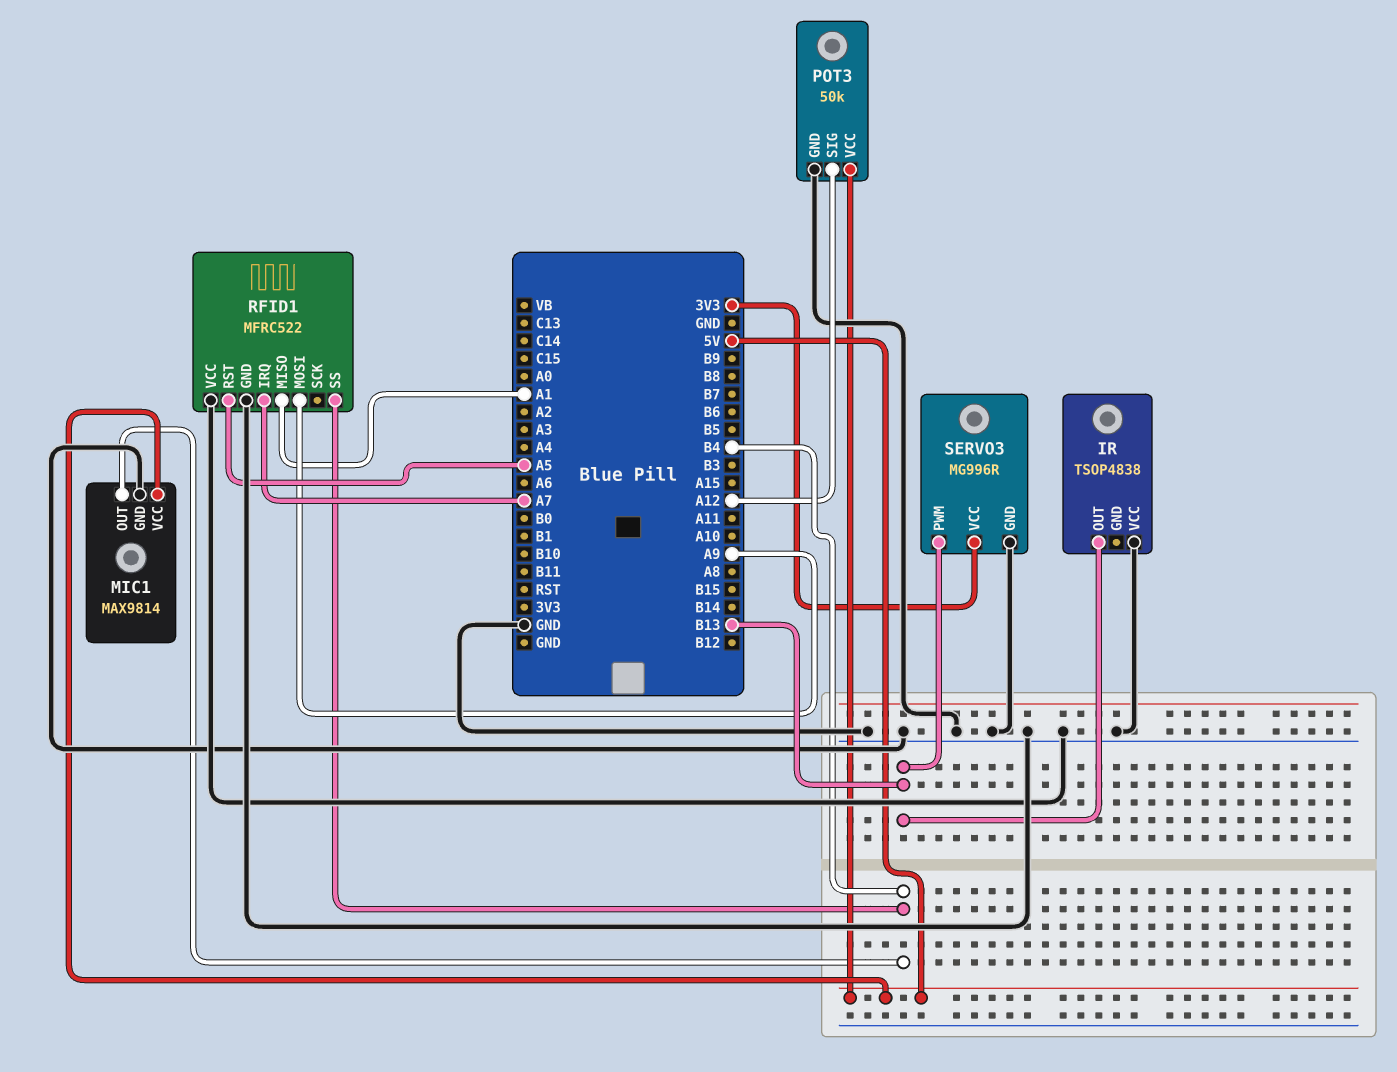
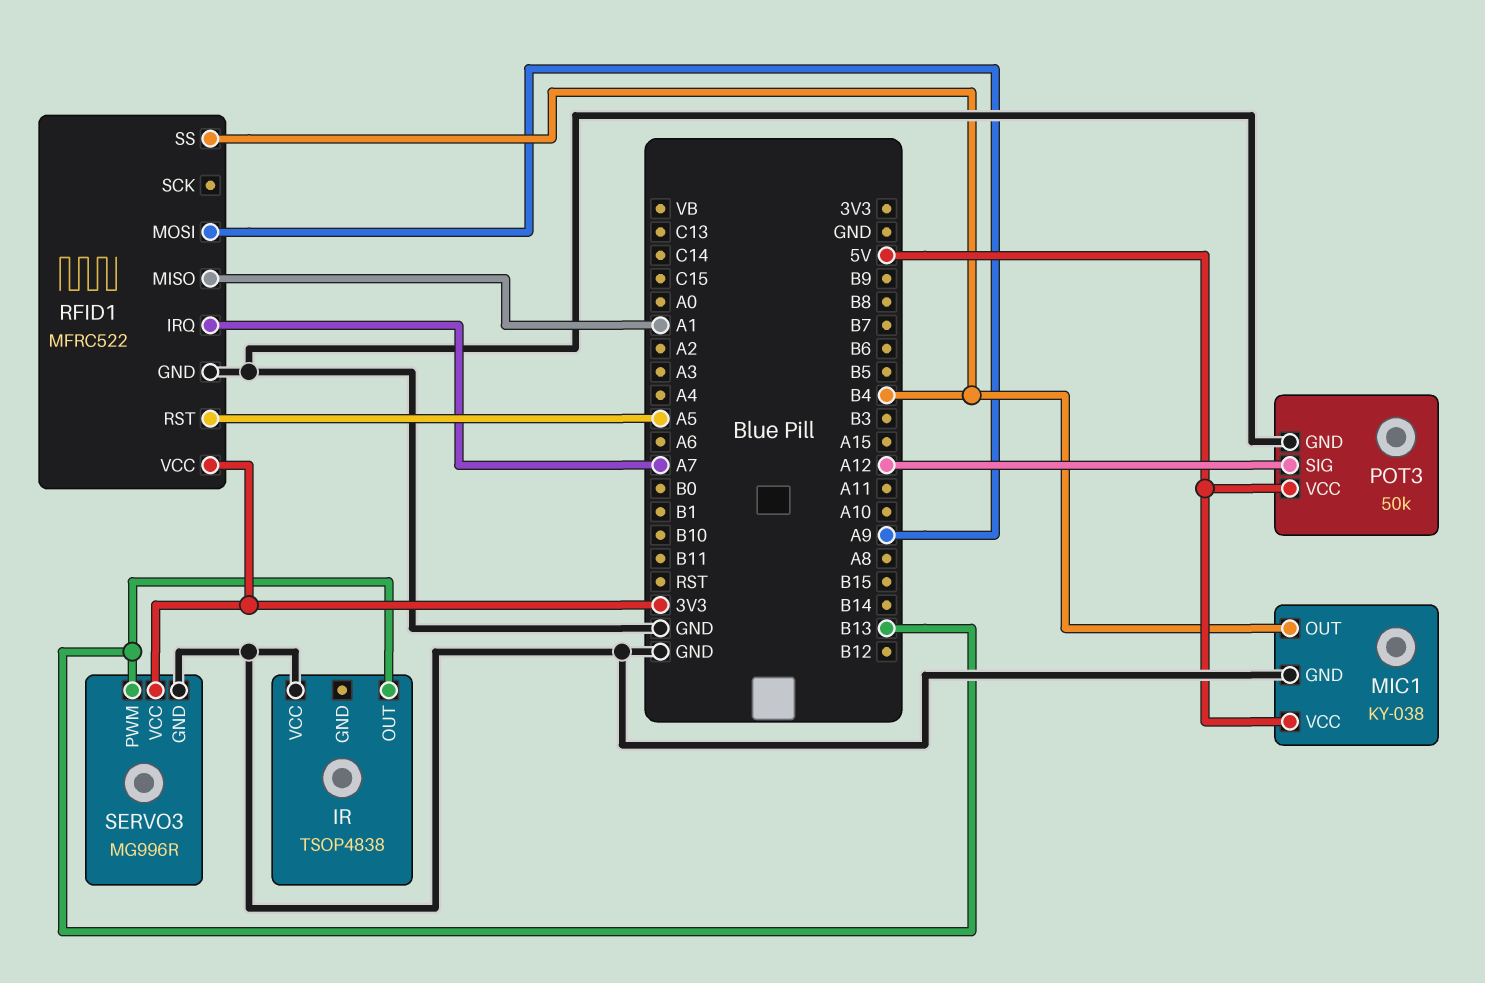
MIC1: MAX9814 -> KY-038
RFID1 pin VCC: GND -> 3V3

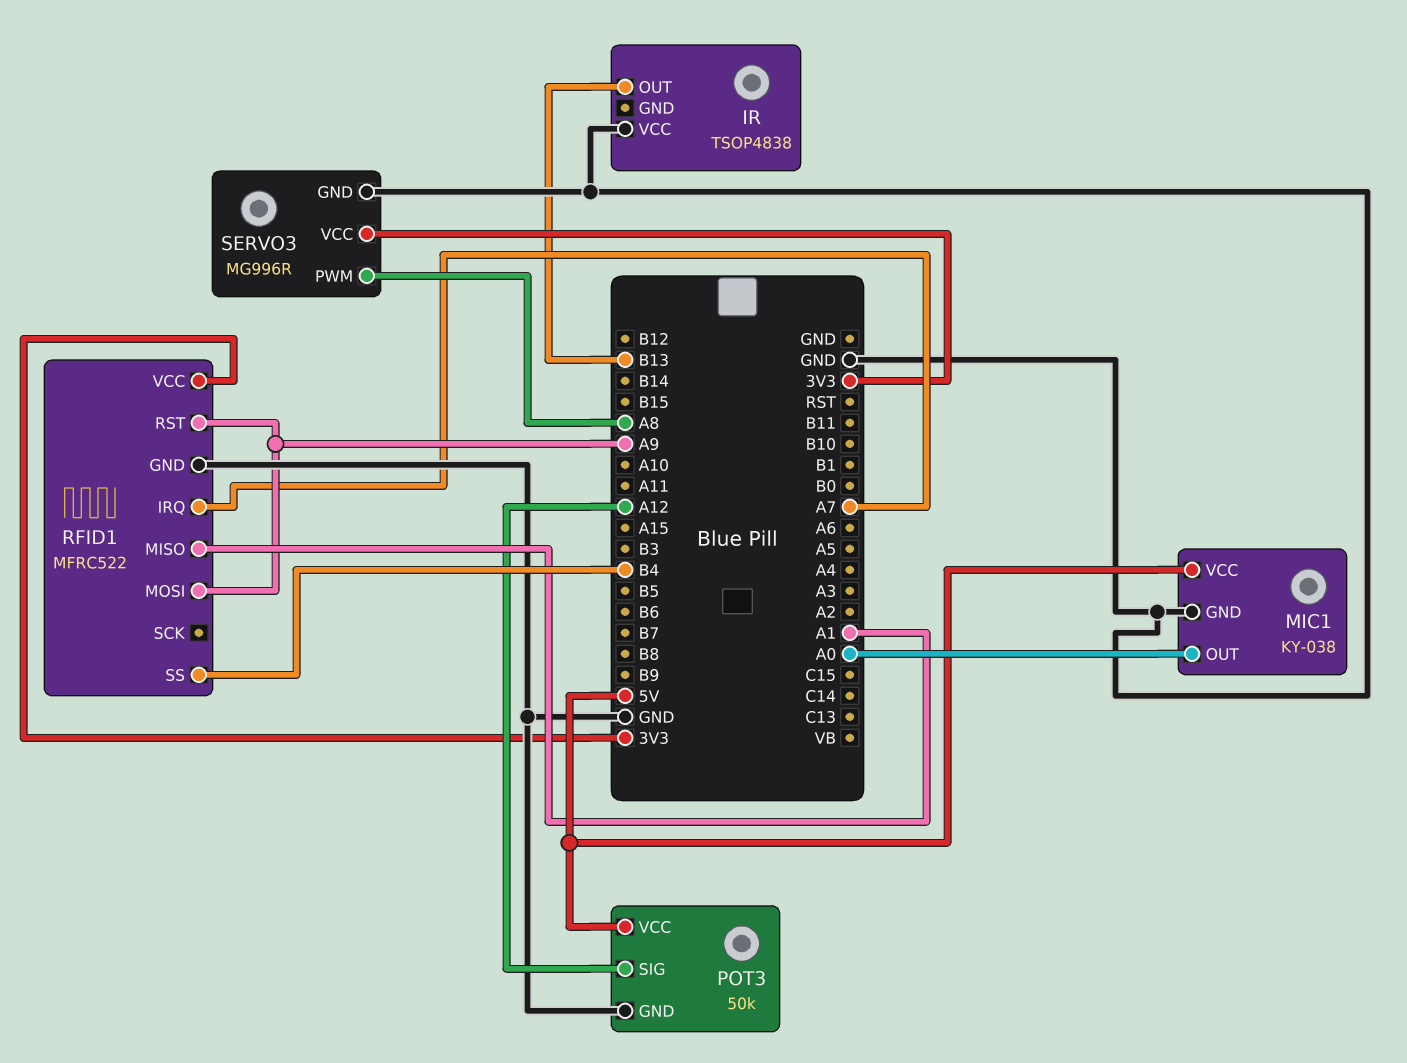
MIC1 pin OUT: B4 -> A0
RFID1 pin RST: A5 -> A9
SERVO3 pin PWM: B13 -> A8

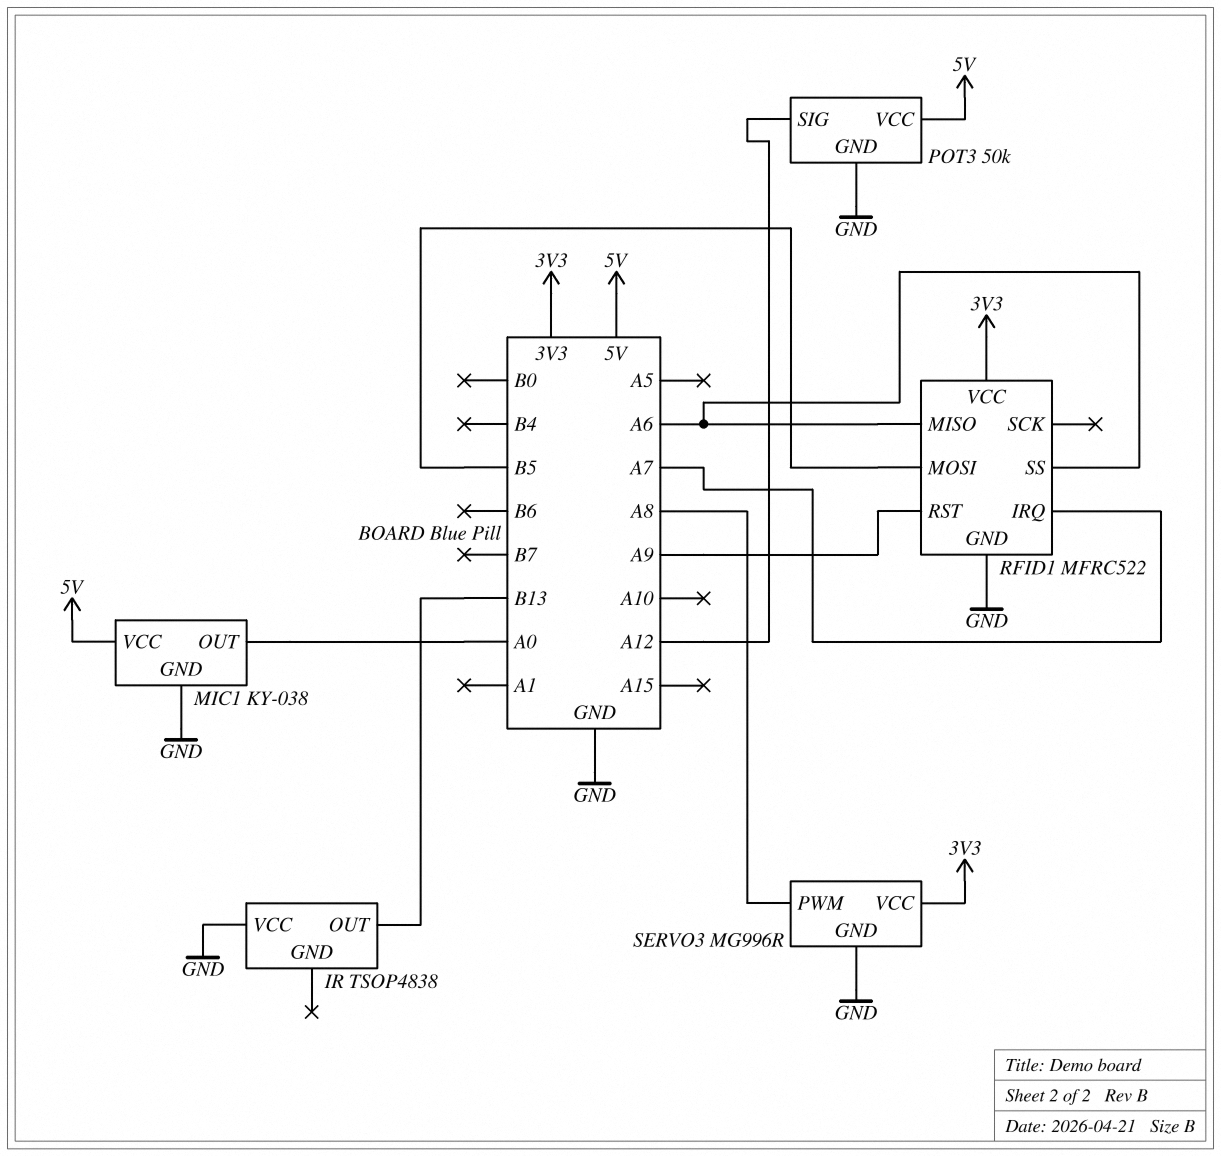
RFID1 pin MISO: A1 -> A6
RFID1 pin MOSI: A9 -> B5
RFID1 pin SS: B4 -> A6

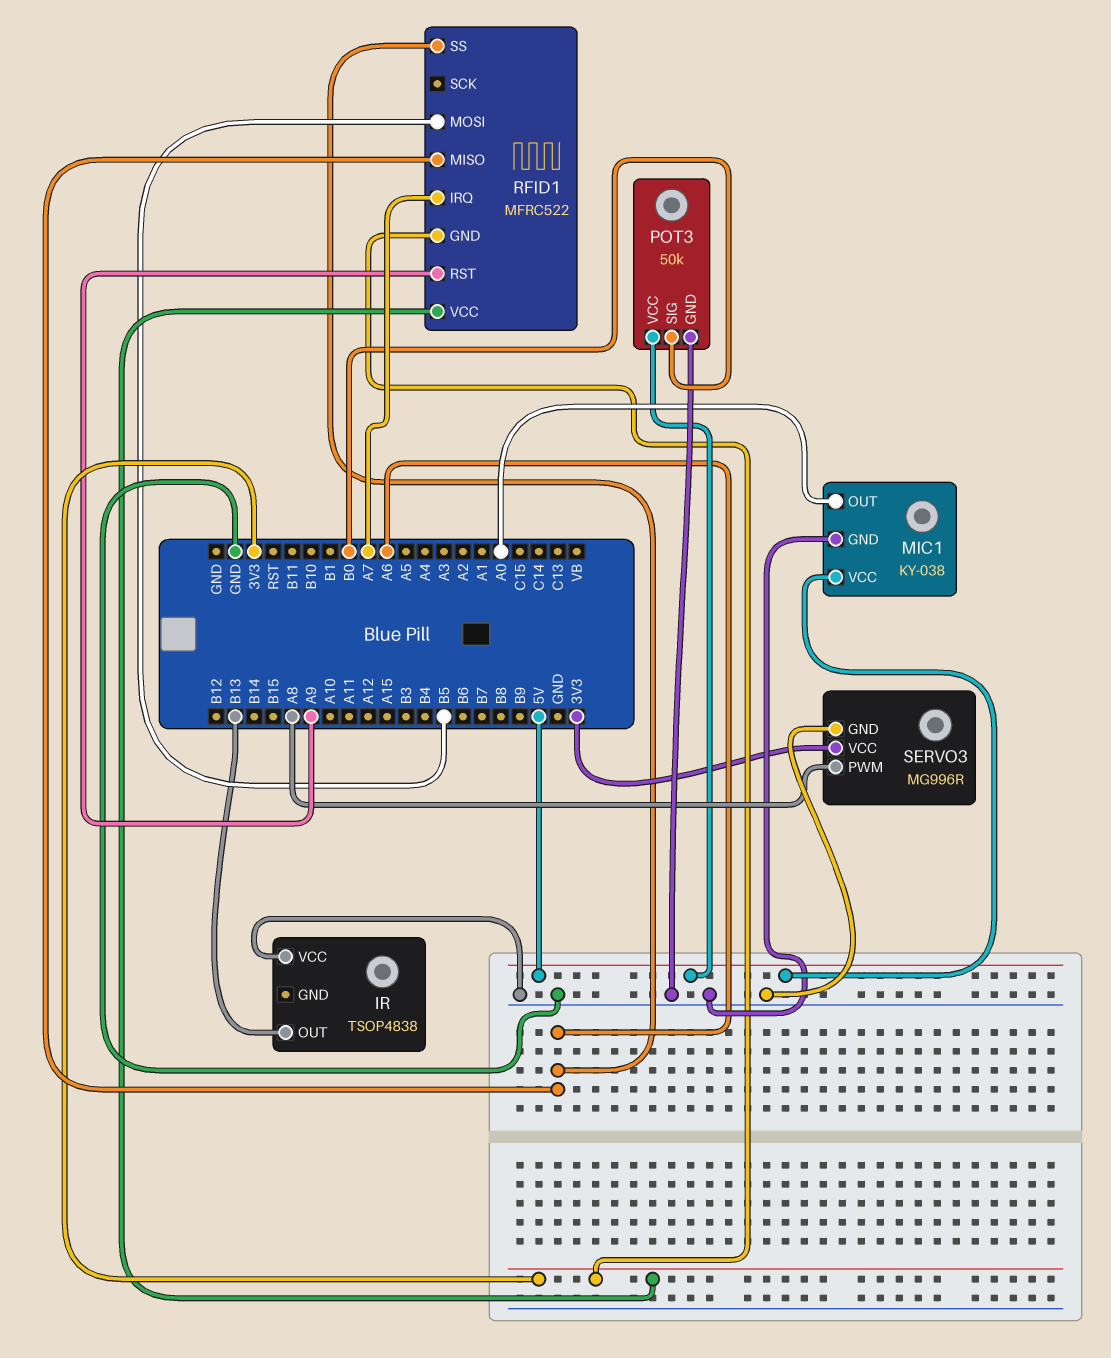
POT3 pin SIG: A12 -> B0
RFID1 pin GND: GND -> 3V3

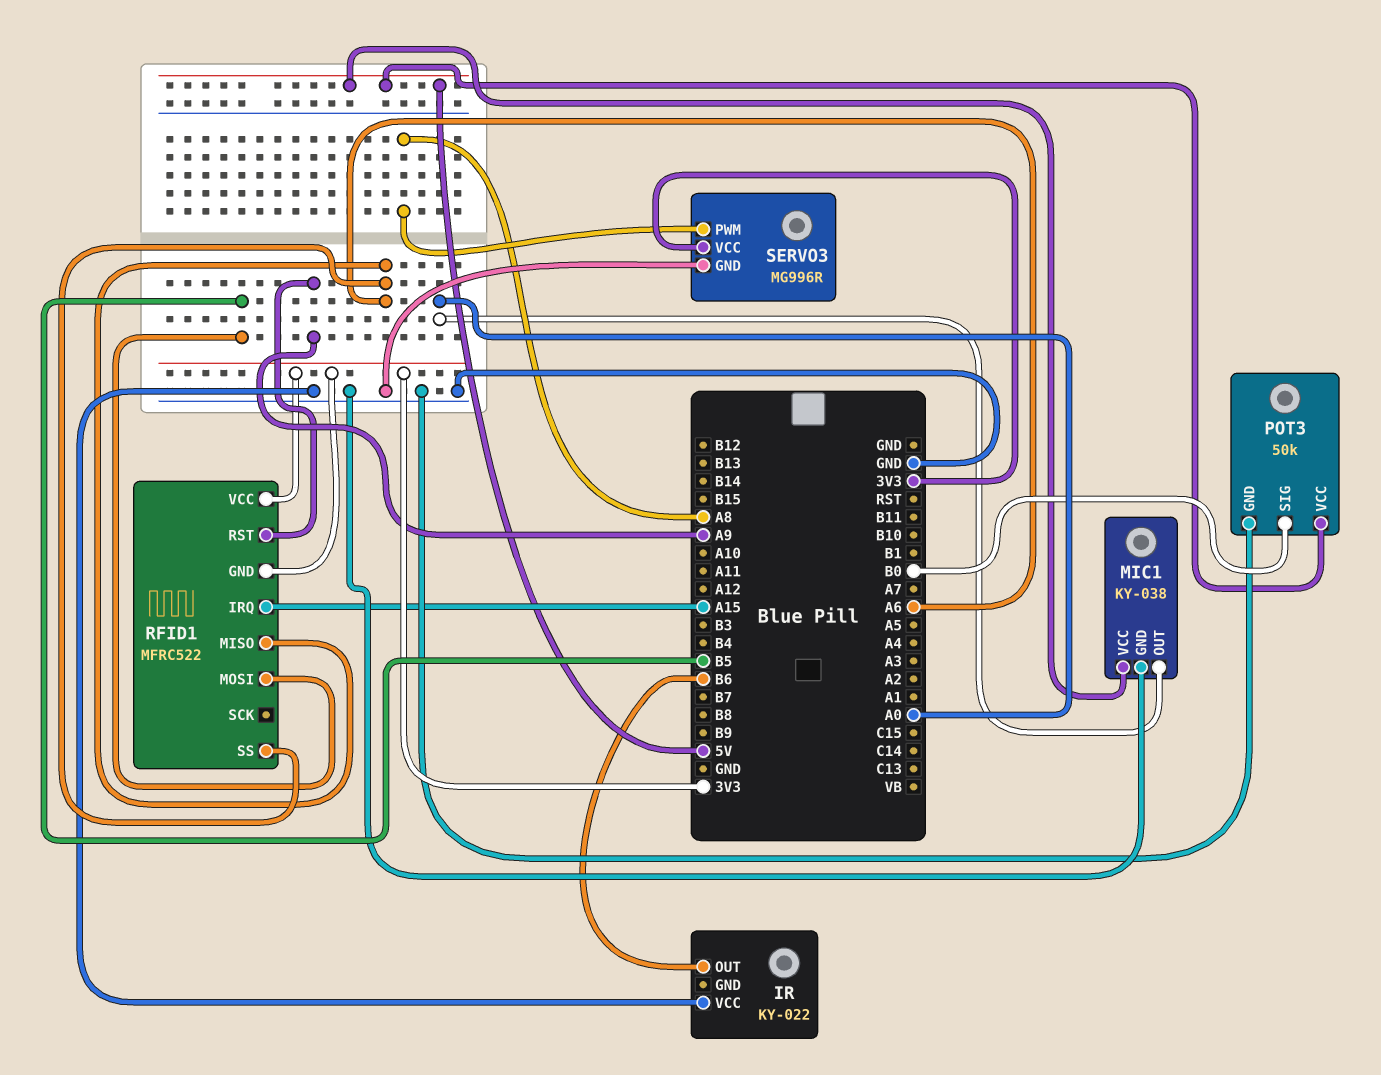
IR: TSOP4838 -> KY-022
IR pin OUT: B13 -> B6
RFID1 pin IRQ: A7 -> A15

